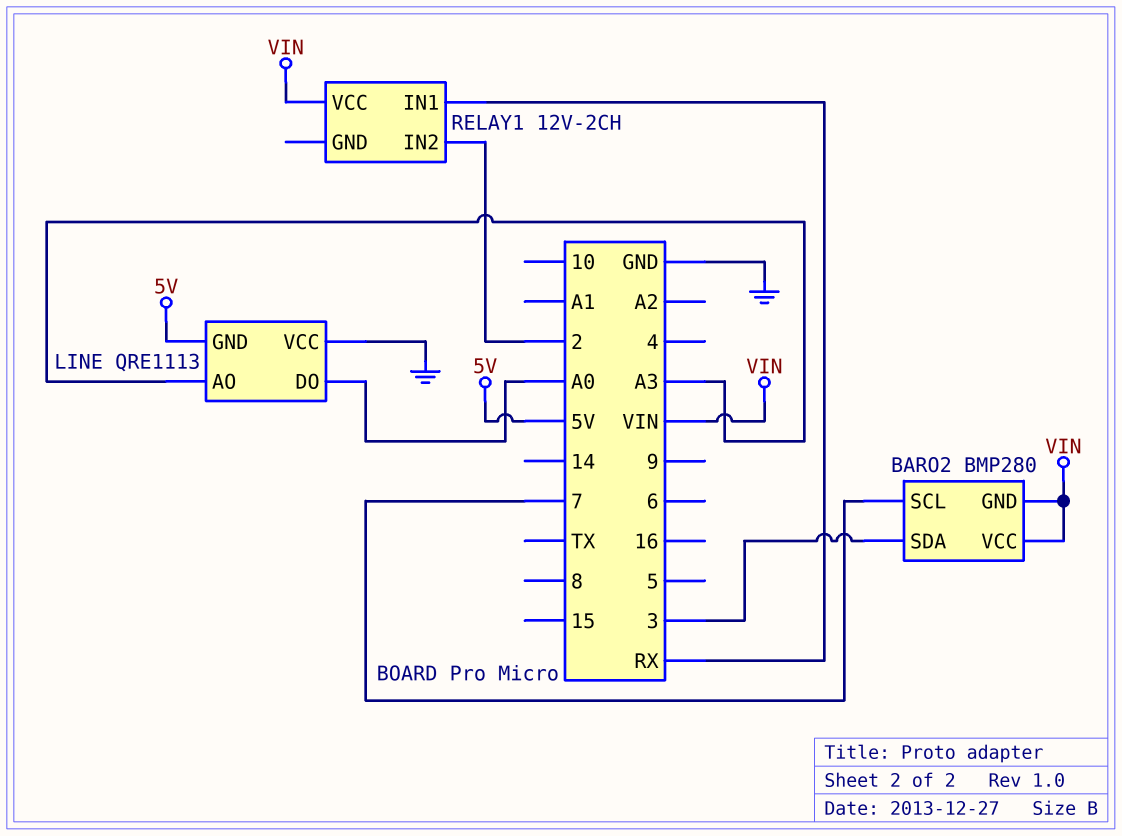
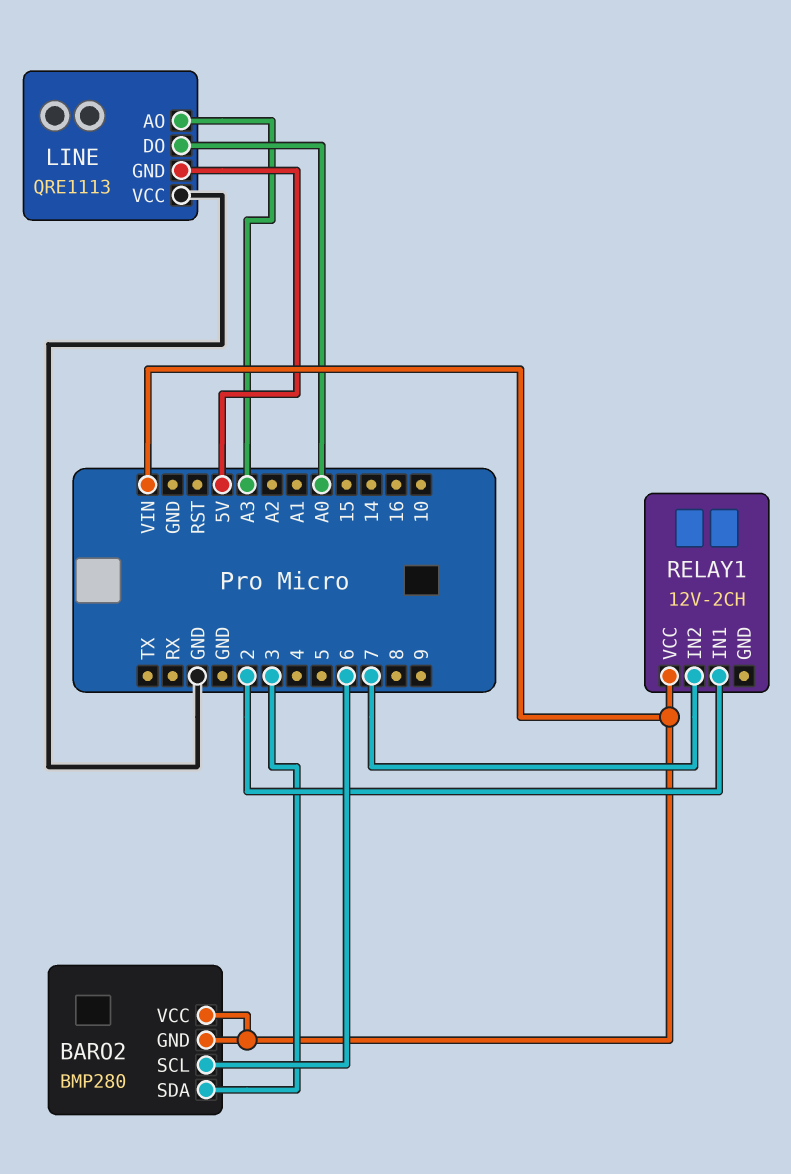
BARO2 pin SCL: 7 -> 6
RELAY1 pin IN1: RX -> 2
RELAY1 pin IN2: 2 -> 7

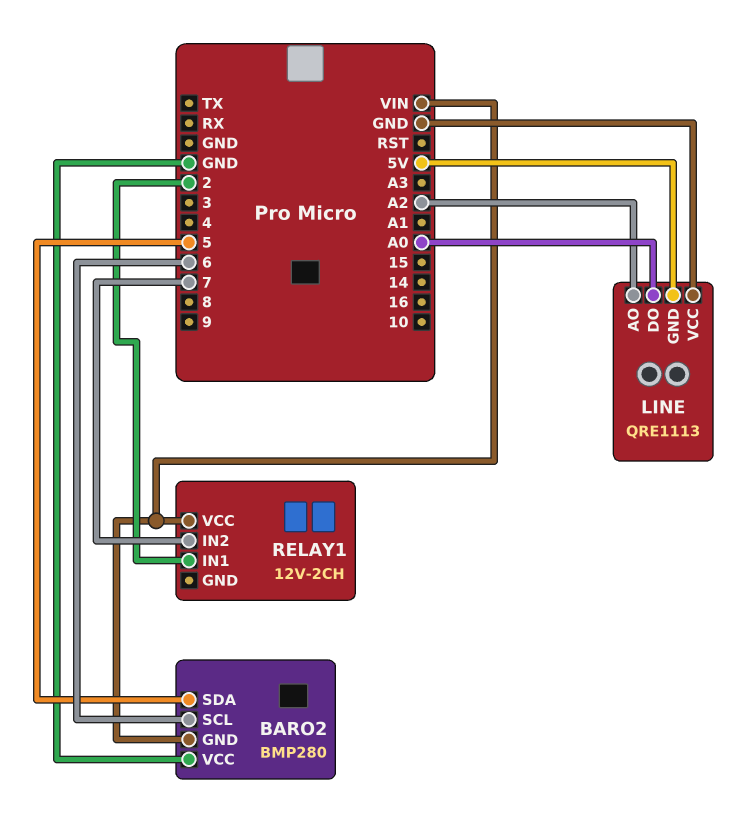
BARO2 pin SDA: 3 -> 5
BARO2 pin VCC: VIN -> GND
LINE pin AO: A3 -> A2

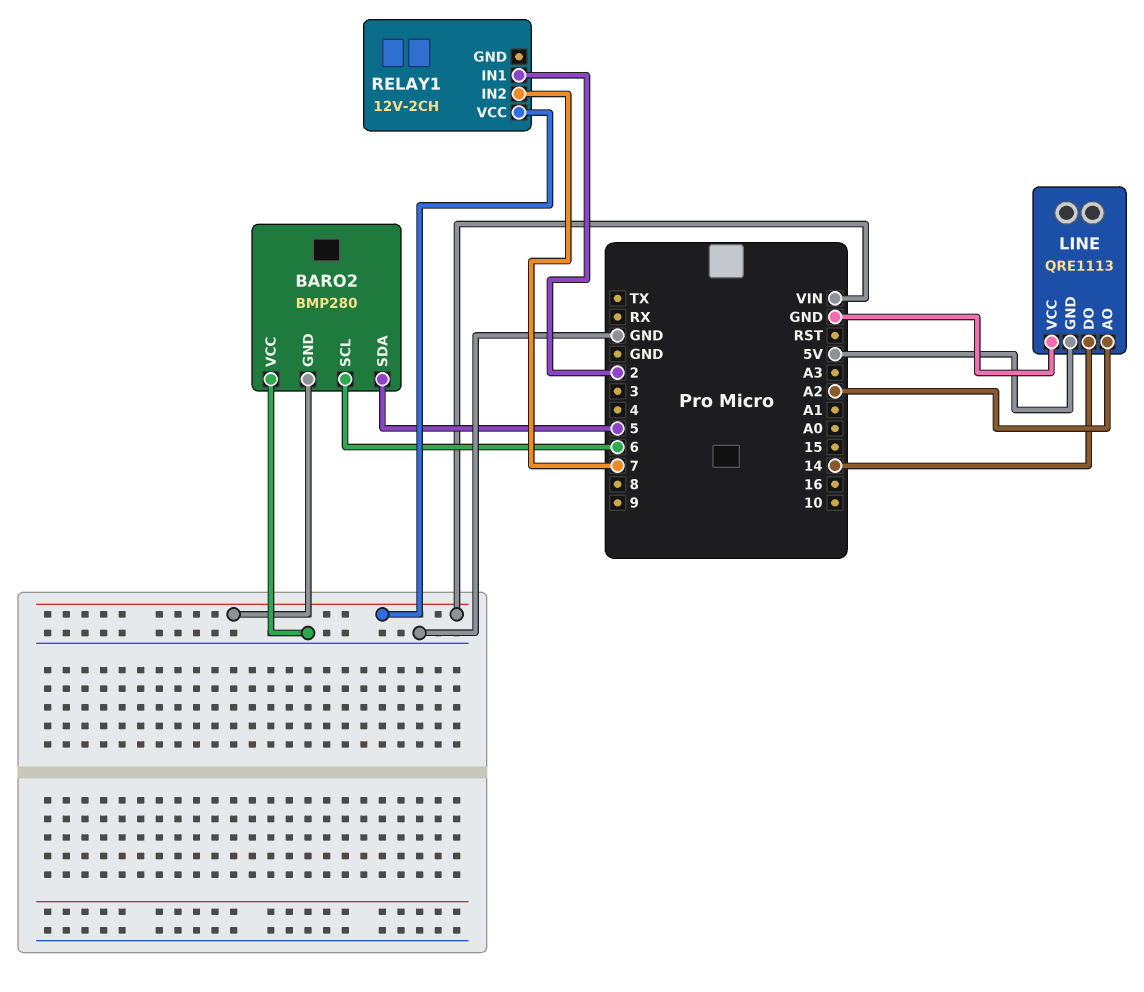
LINE pin DO: A0 -> 14

